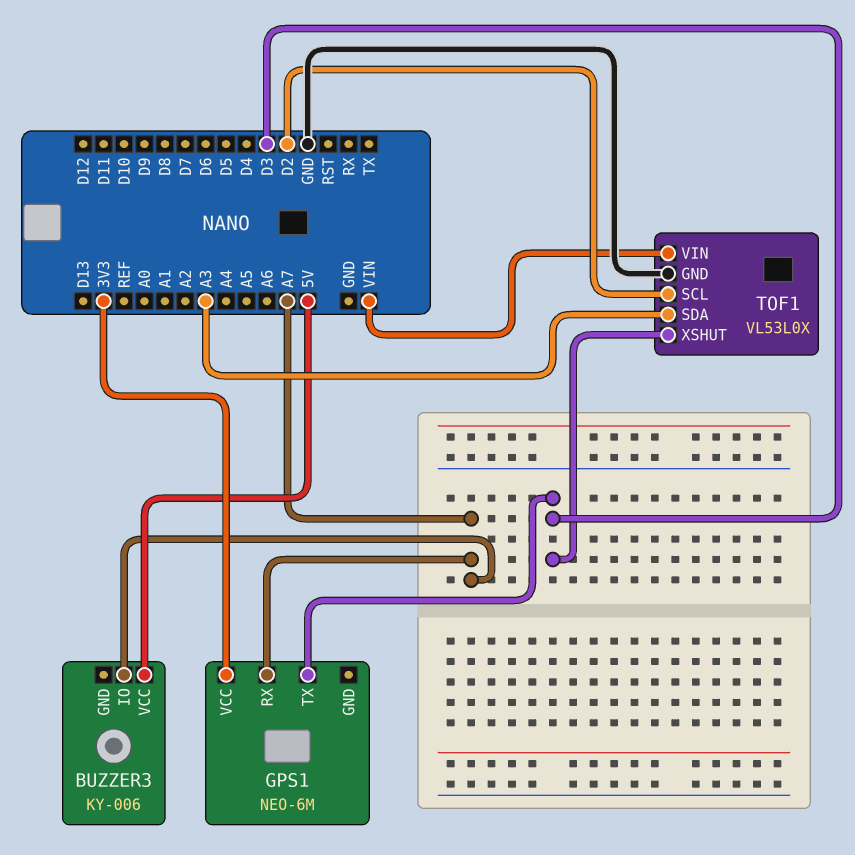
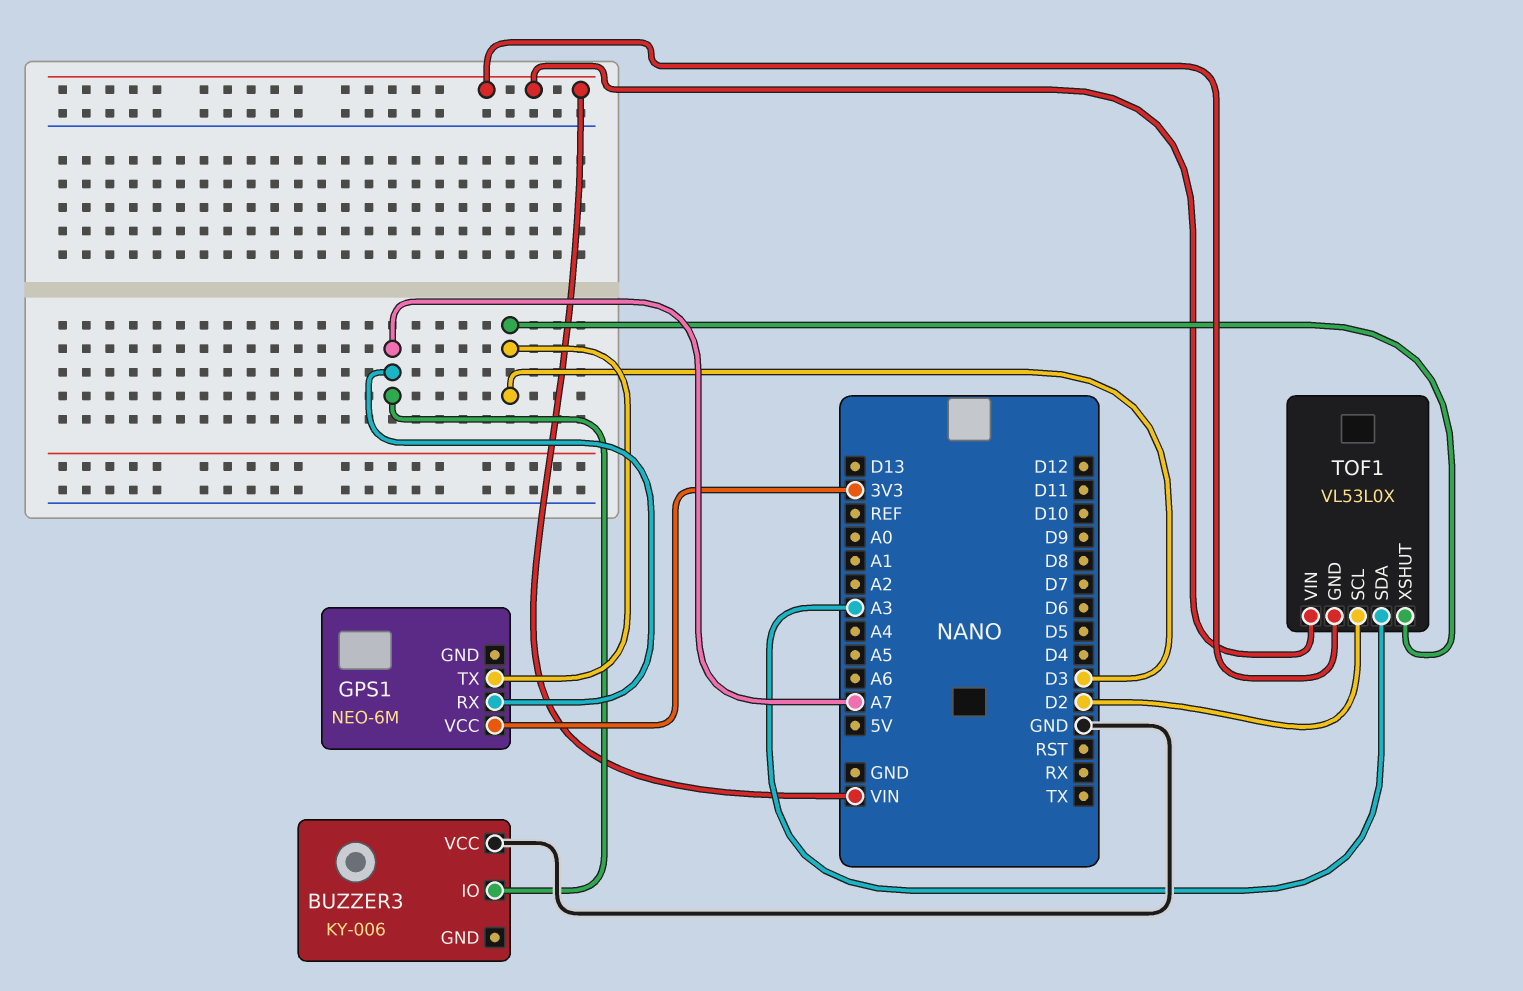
BUZZER3 pin VCC: 5V -> GND
TOF1 pin GND: GND -> VIN

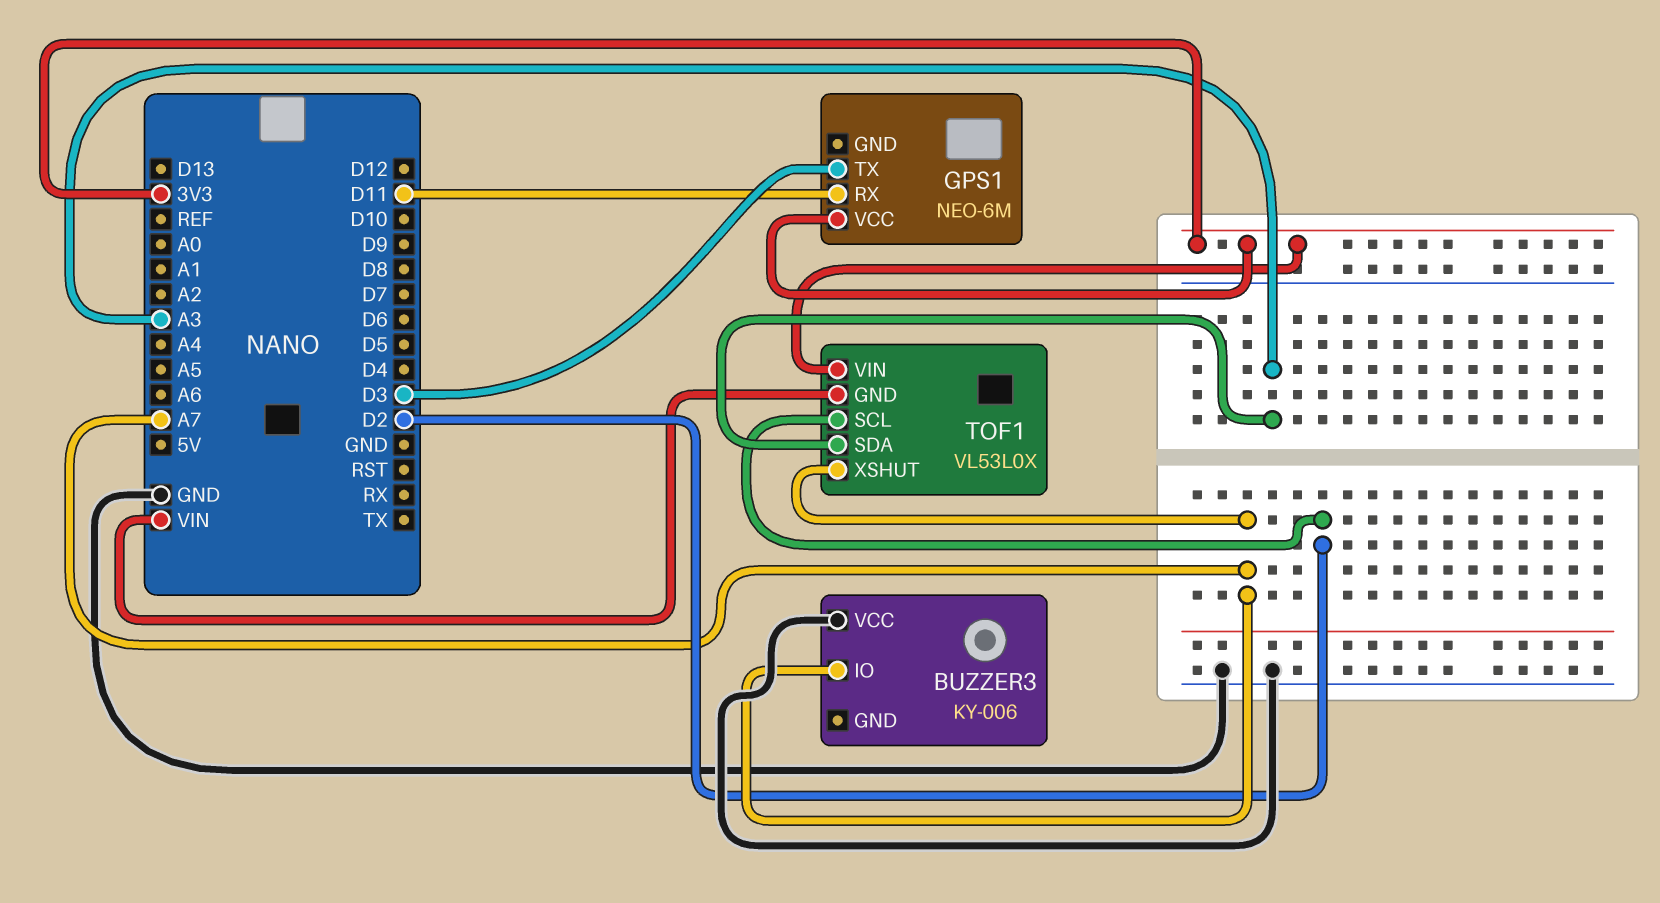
GPS1 pin RX: A7 -> D11
TOF1 pin VIN: VIN -> 3V3
TOF1 pin XSHUT: D3 -> A7

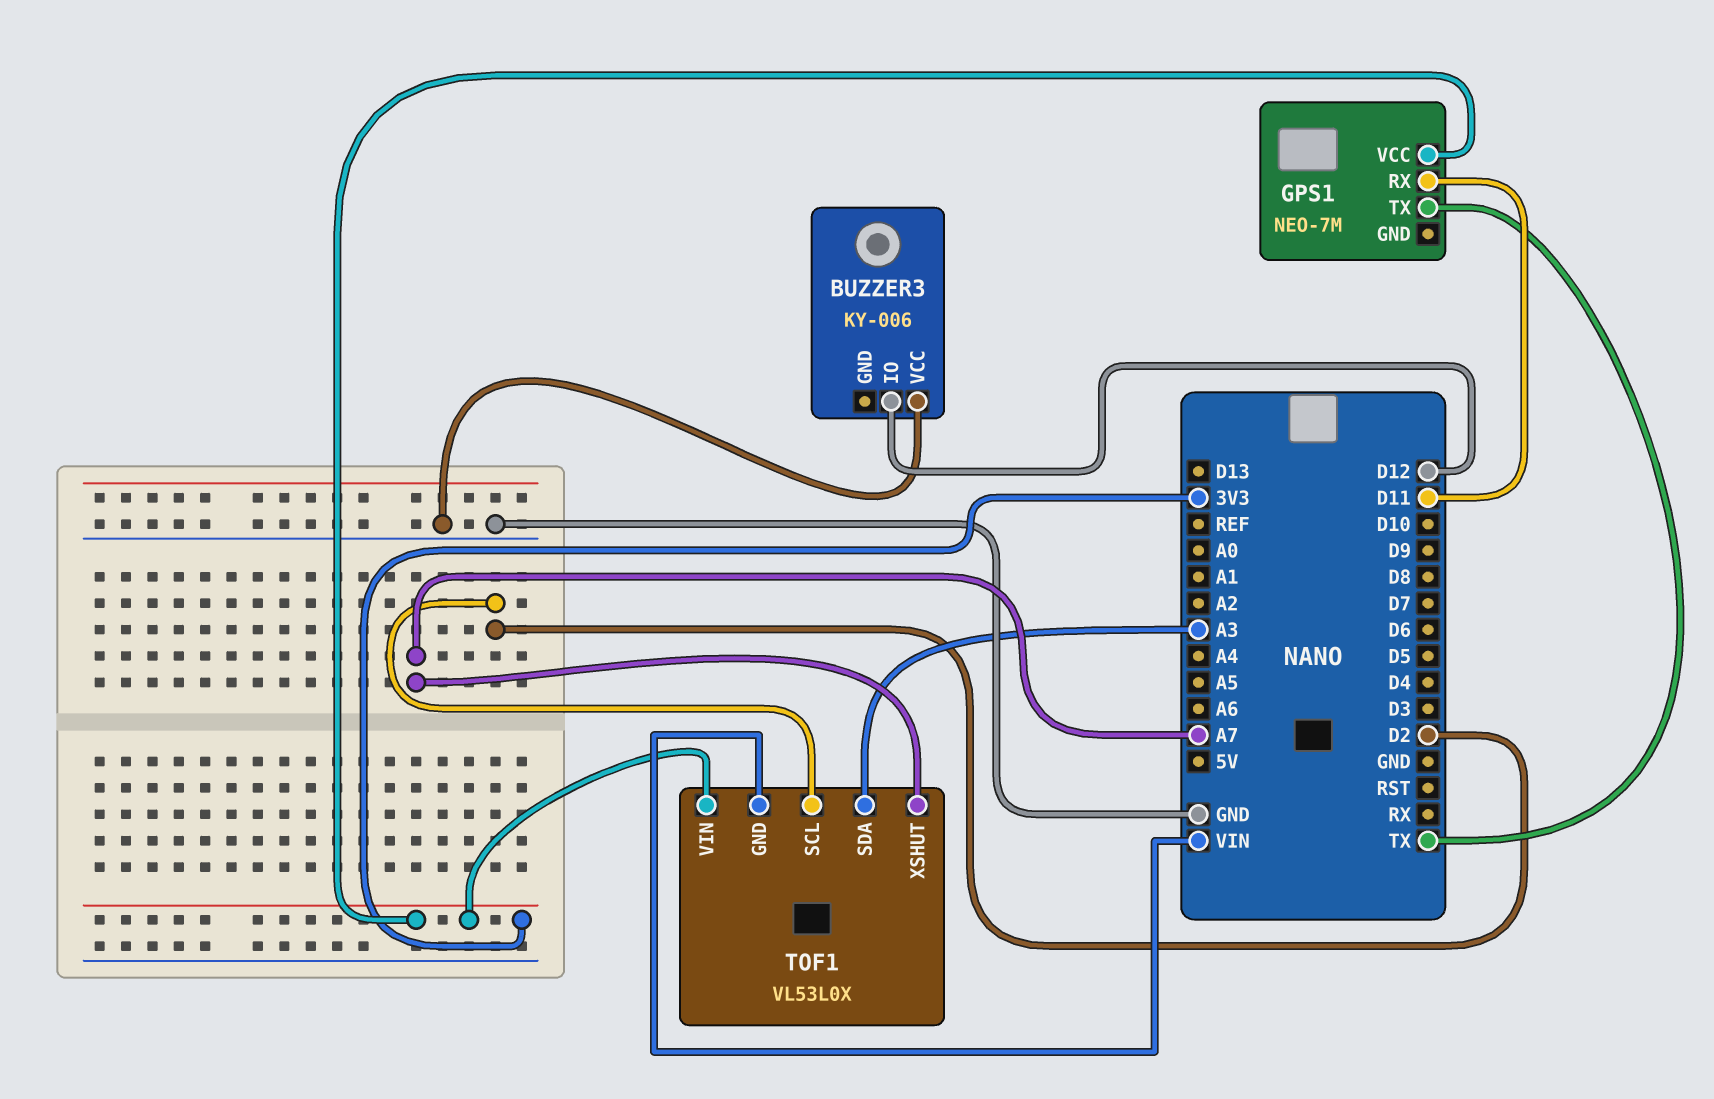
BUZZER3 pin IO: A7 -> D12
GPS1: NEO-6M -> NEO-7M
GPS1 pin TX: D3 -> TX

